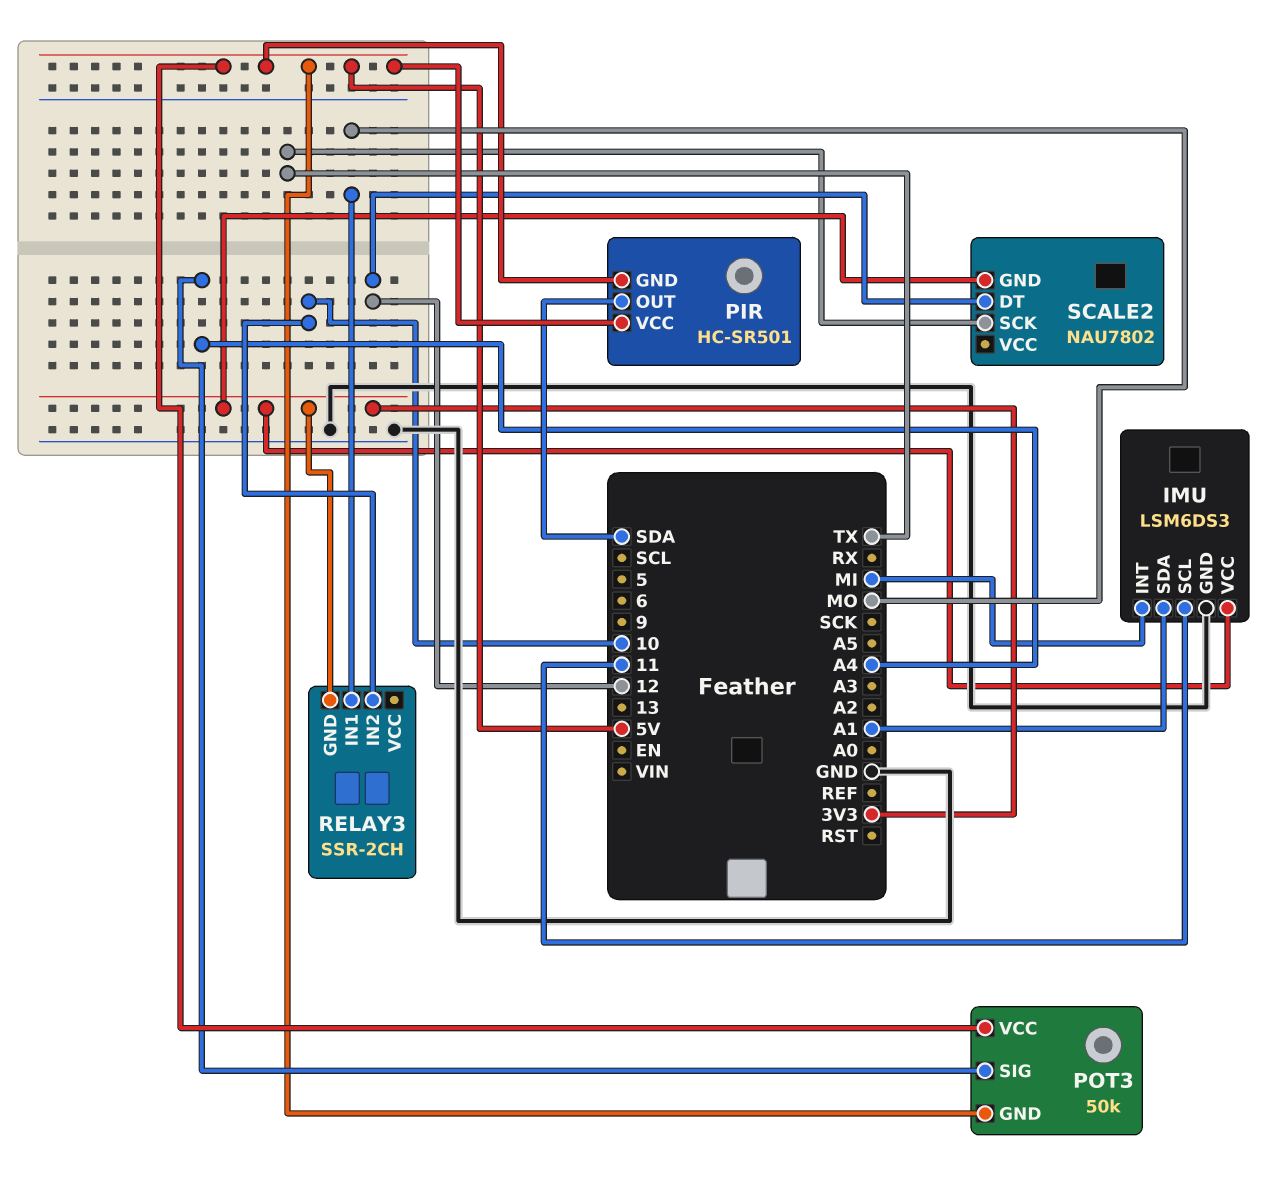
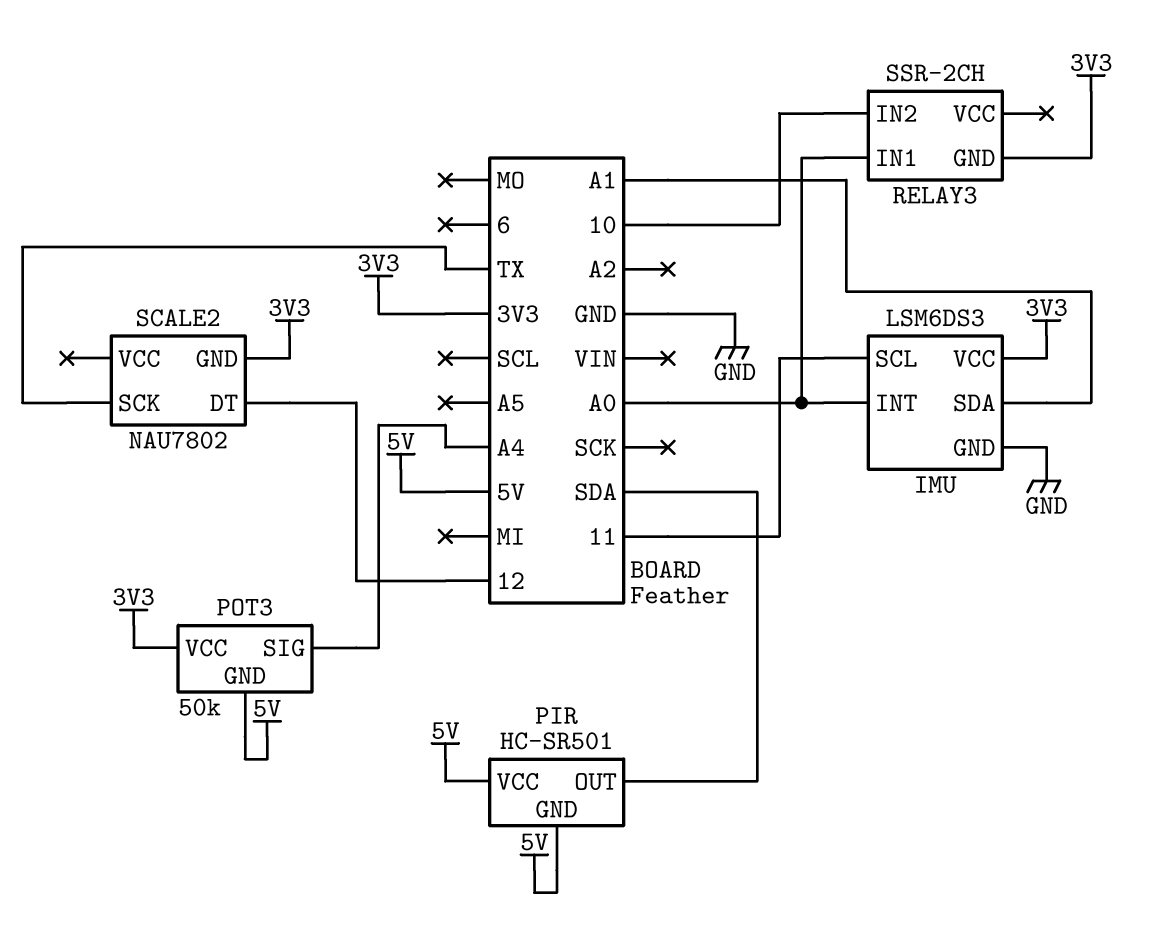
IMU pin INT: MI -> A0
POT3 pin VCC: 5V -> 3V3
RELAY3 pin IN1: MO -> A0

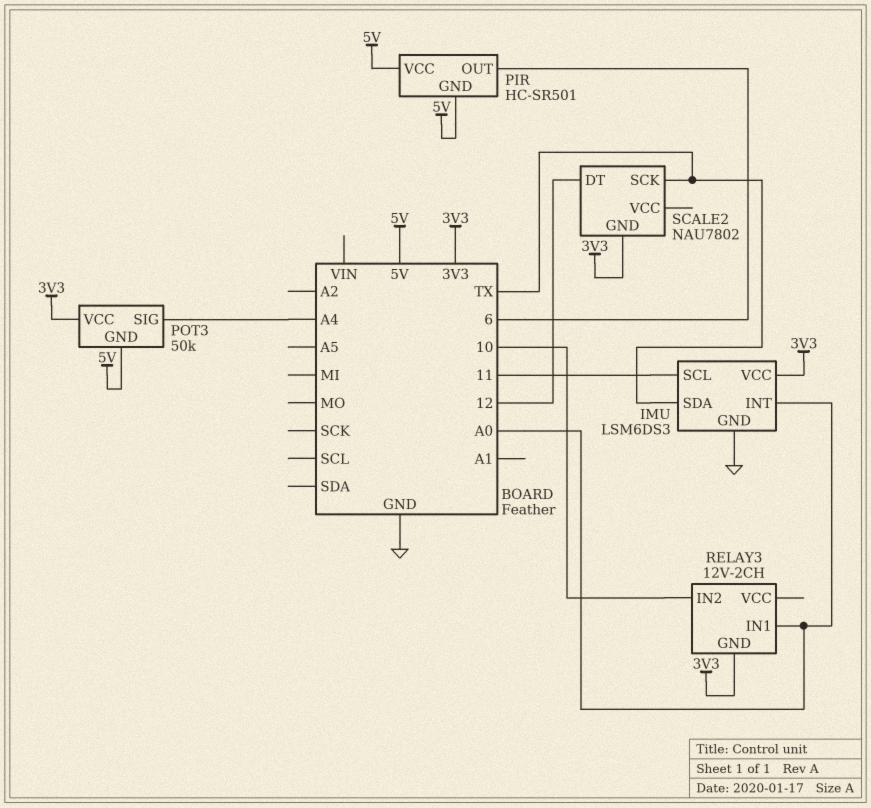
IMU pin SDA: A1 -> TX
PIR pin OUT: SDA -> 6
RELAY3: SSR-2CH -> 12V-2CH

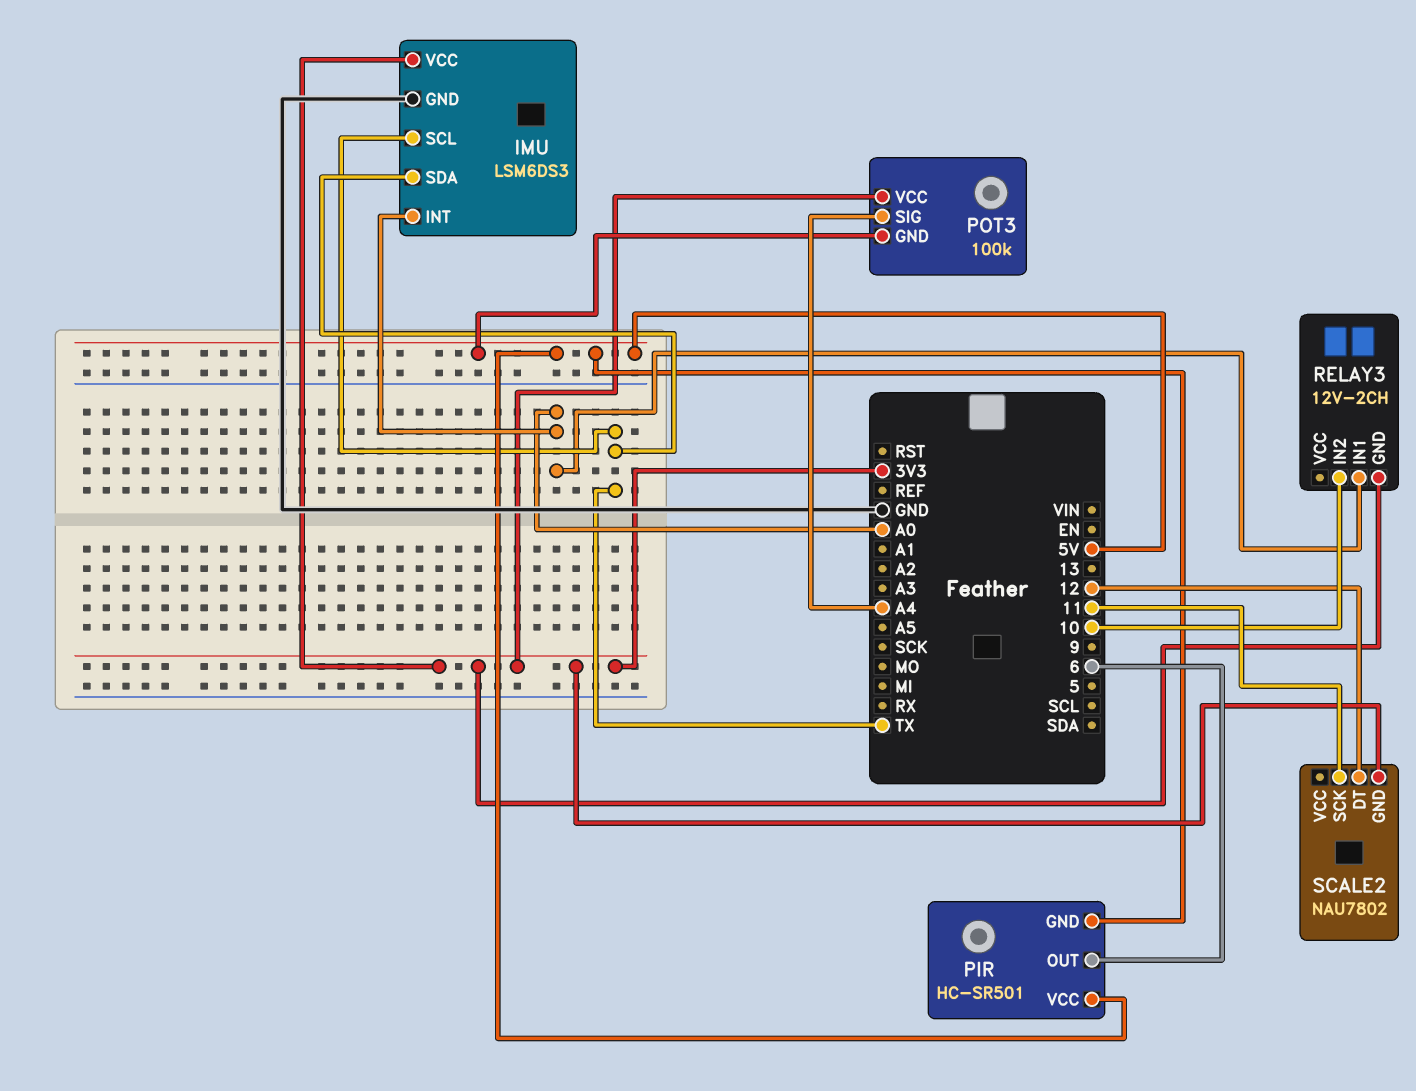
IMU pin SCL: 11 -> TX
POT3: 50k -> 100k
SCALE2 pin SCK: TX -> 11

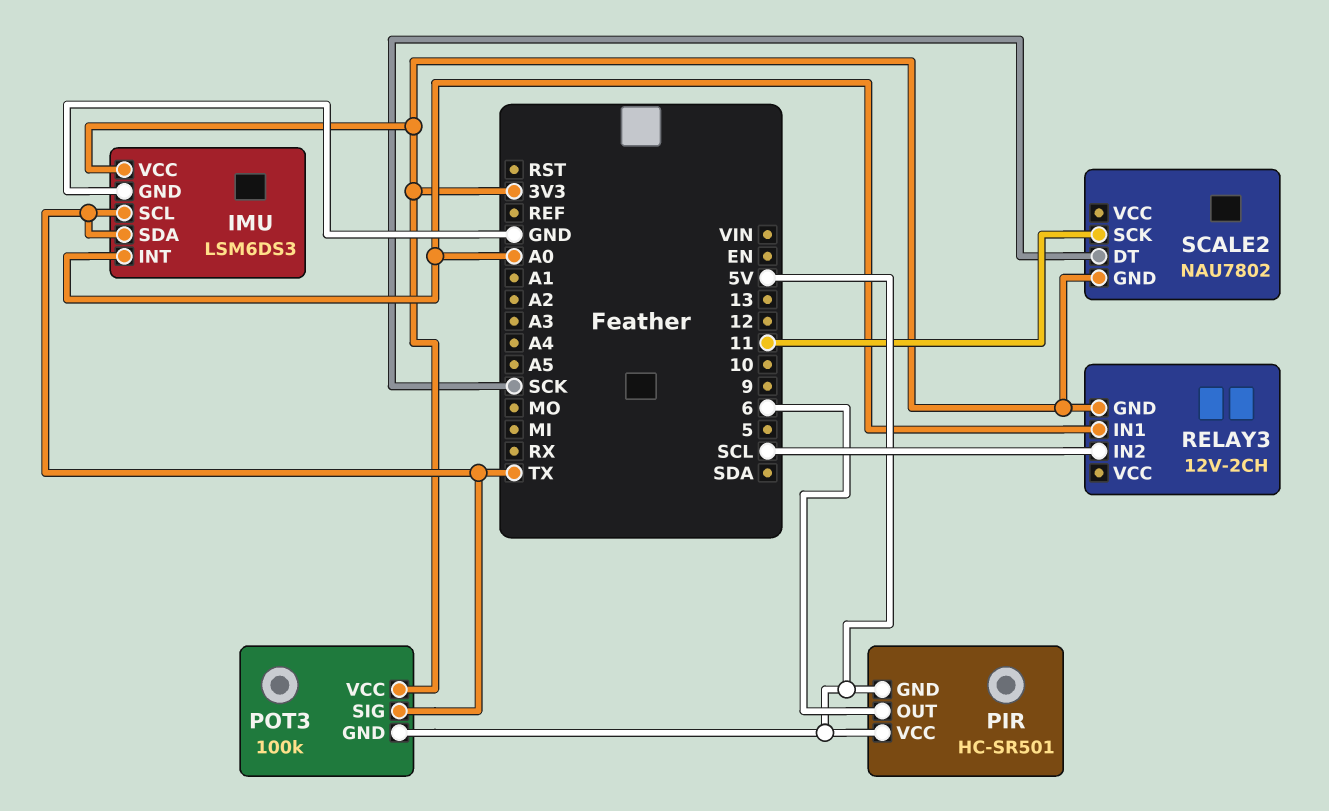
POT3 pin SIG: A4 -> TX
RELAY3 pin IN2: 10 -> SCL
SCALE2 pin DT: 12 -> SCK

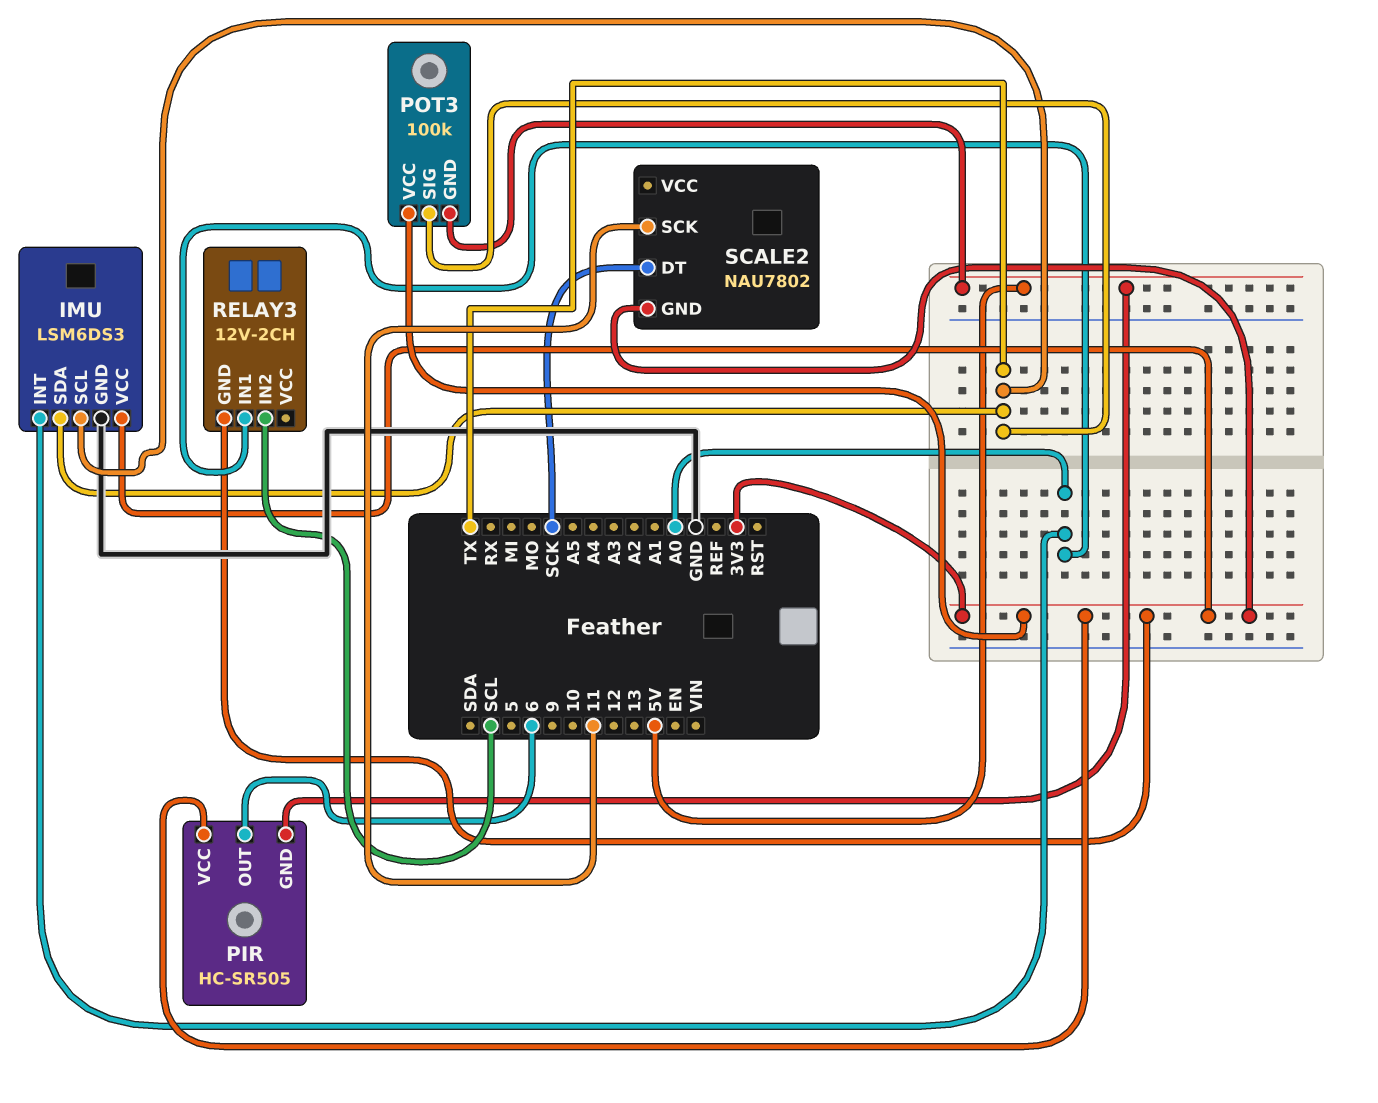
PIR: HC-SR501 -> HC-SR505
PIR pin VCC: 5V -> 3V3

